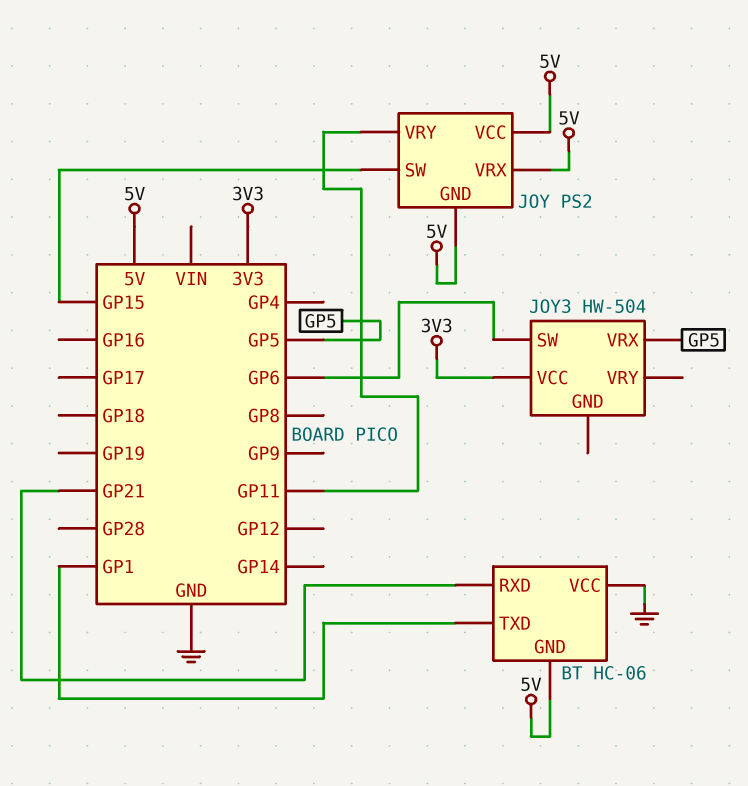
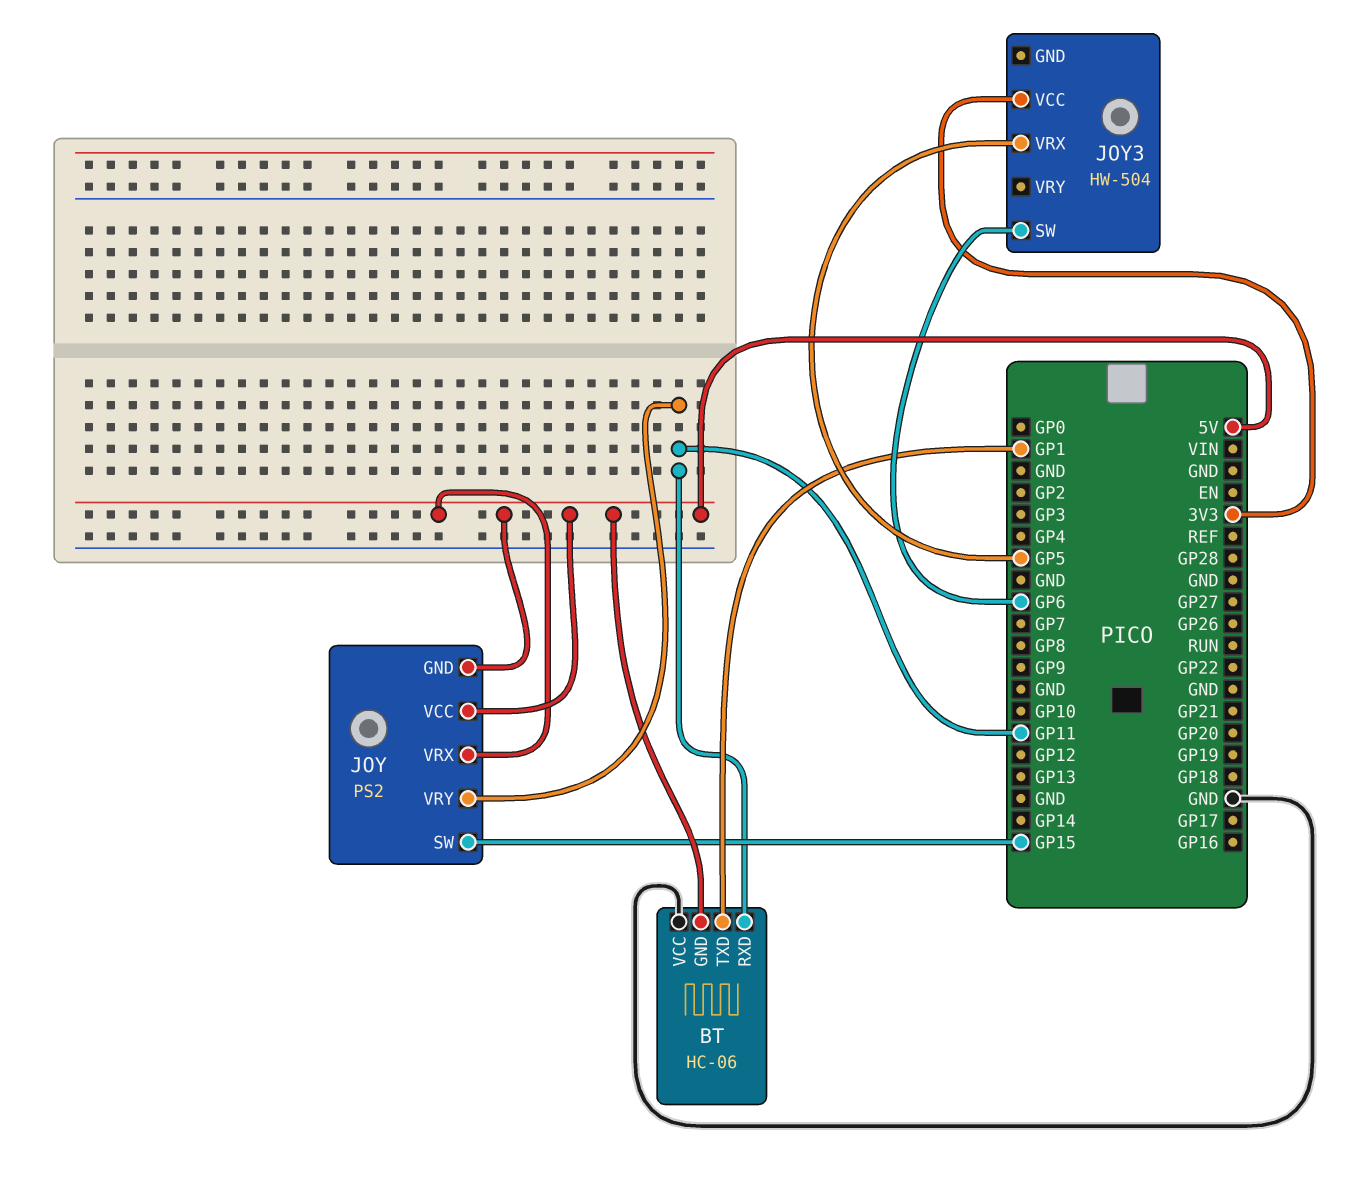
BT pin RXD: GP21 -> GP11

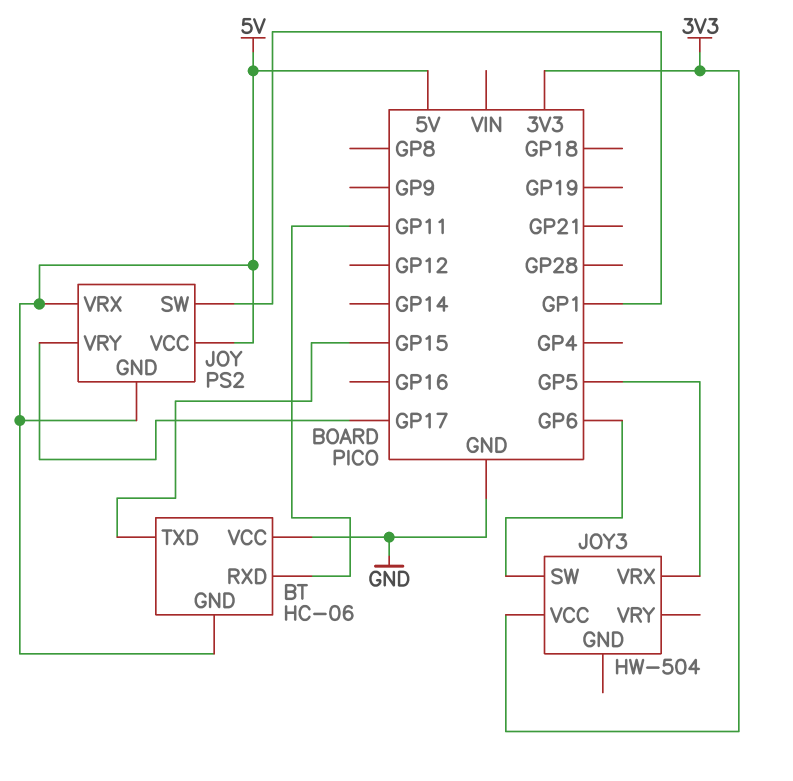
BT pin TXD: GP1 -> GP15
JOY pin SW: GP15 -> GP1
JOY pin VRY: GP11 -> GP17

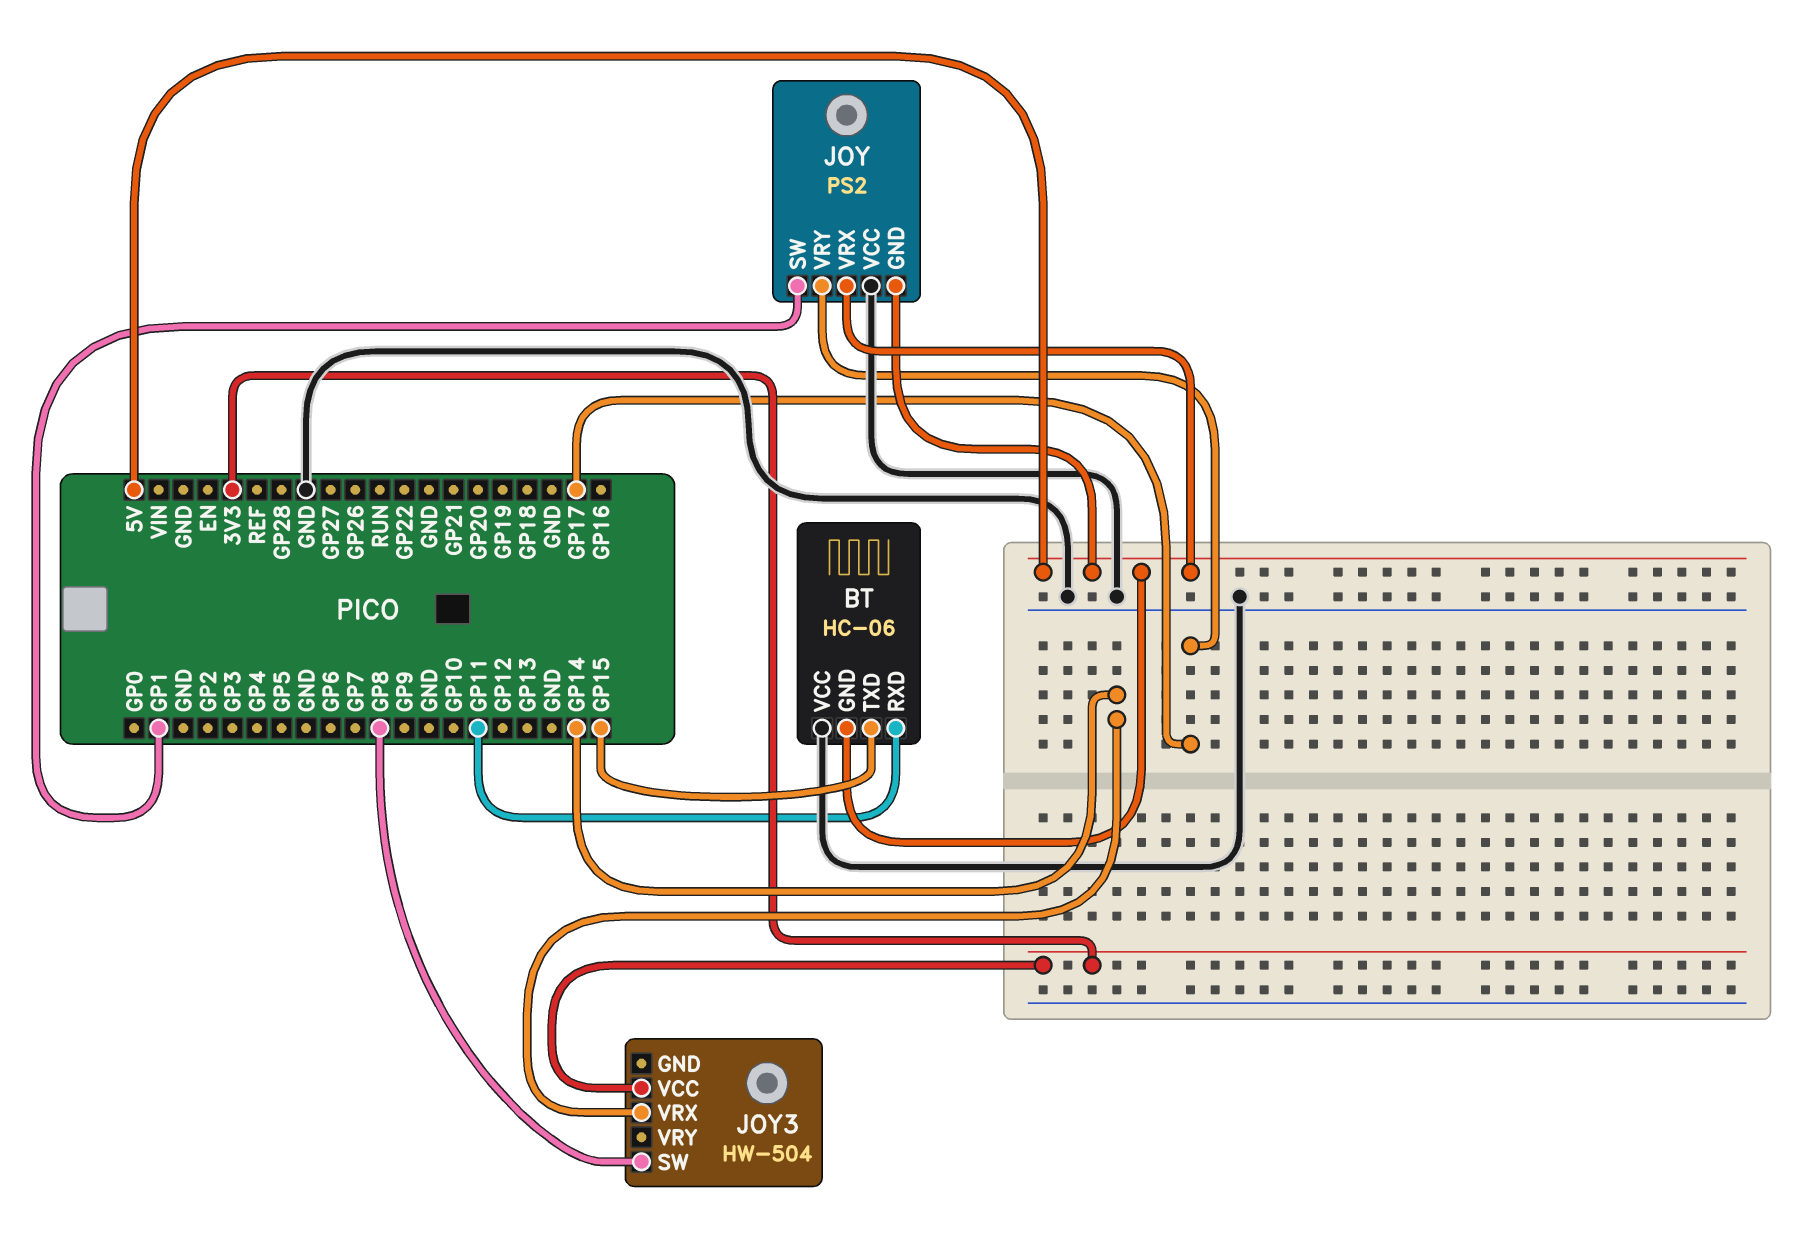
JOY pin VCC: 5V -> GND
JOY3 pin SW: GP6 -> GP8
JOY3 pin VRX: GP5 -> GP14

